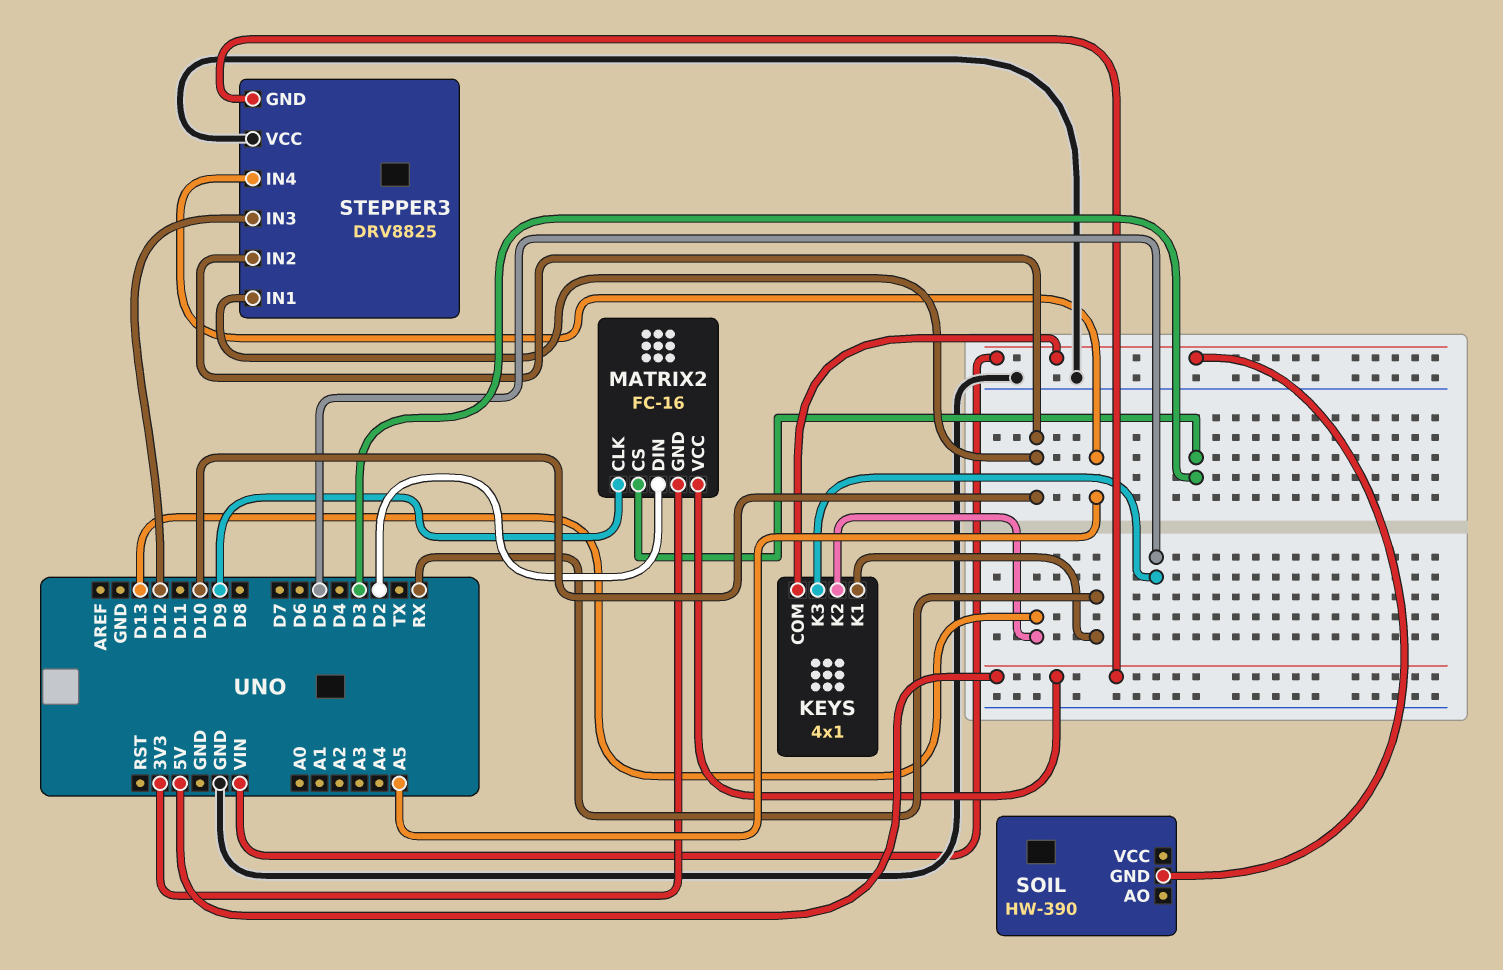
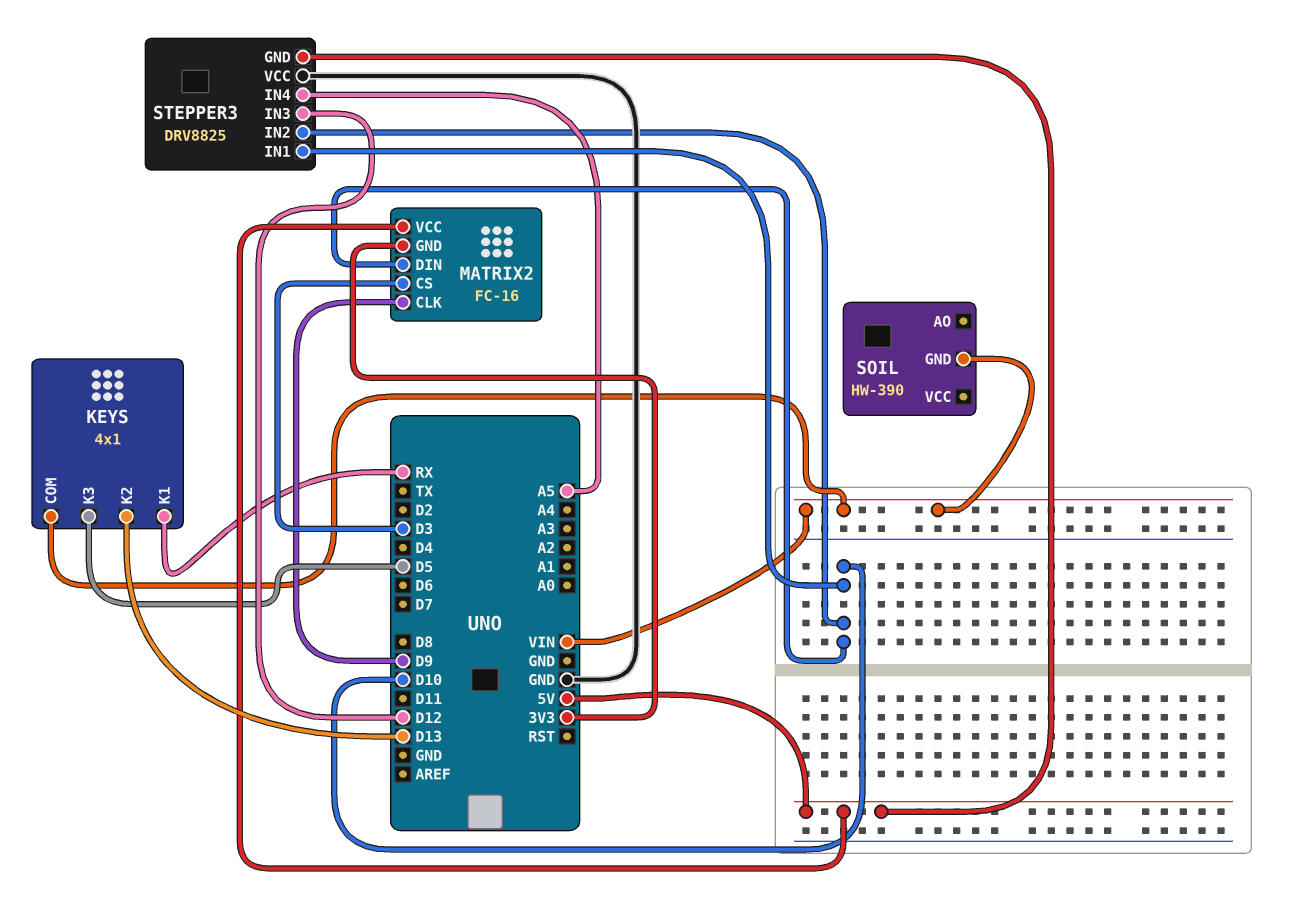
MATRIX2 pin DIN: D2 -> D10

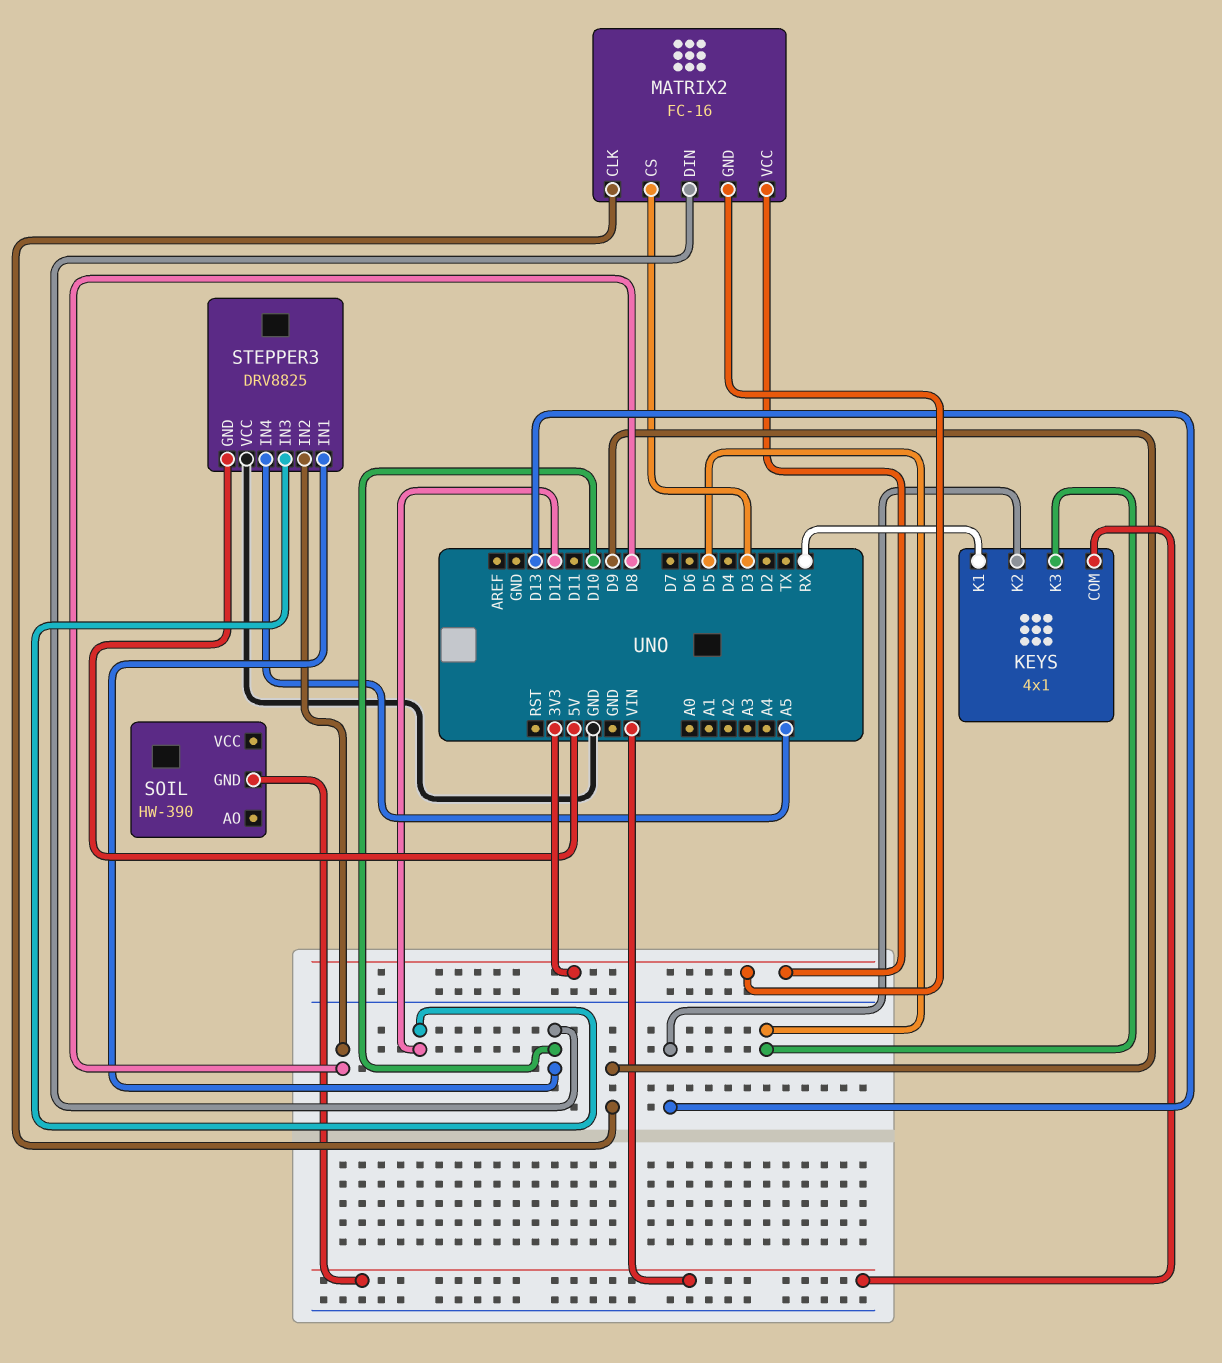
MATRIX2 pin VCC: 5V -> 3V3
STEPPER3 pin IN2: D10 -> D8

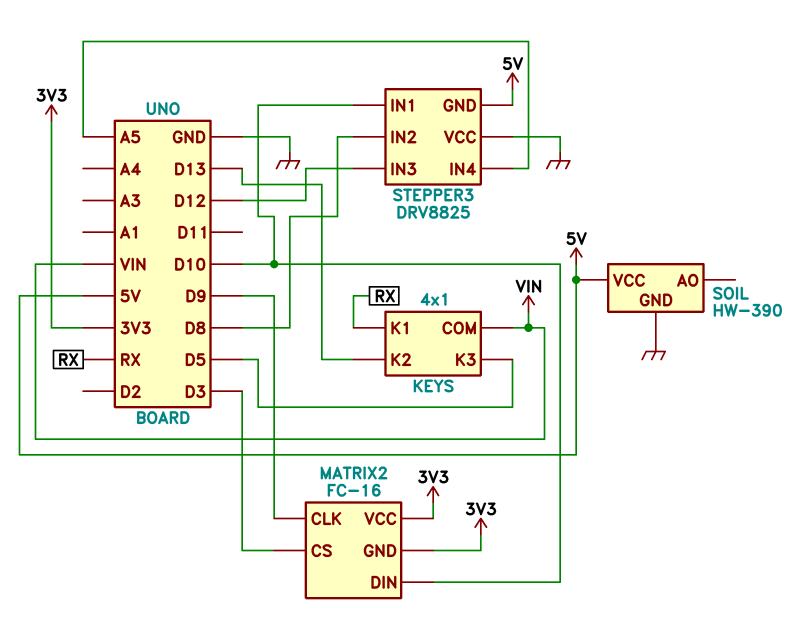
SOIL pin GND: VIN -> GND
SOIL pin VCC: none -> 5V

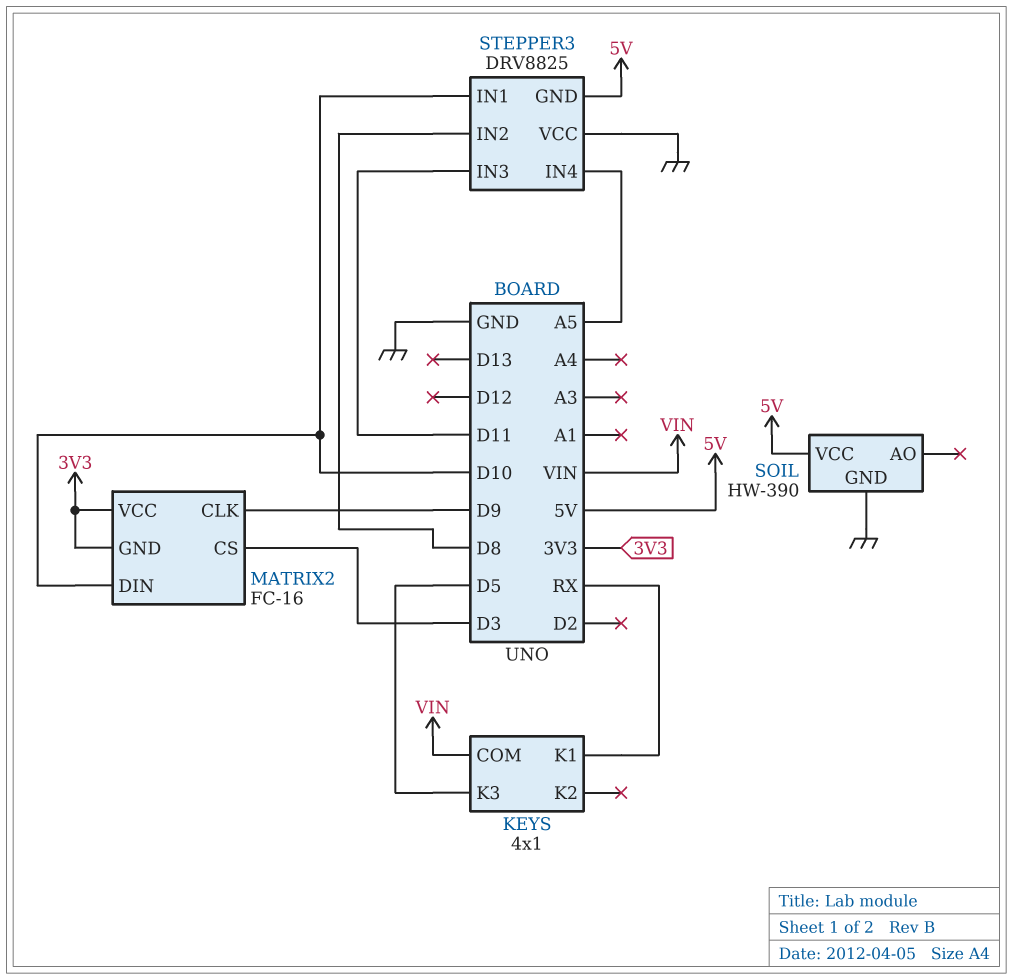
KEYS pin K2: D13 -> none
STEPPER3 pin IN3: D12 -> D11

